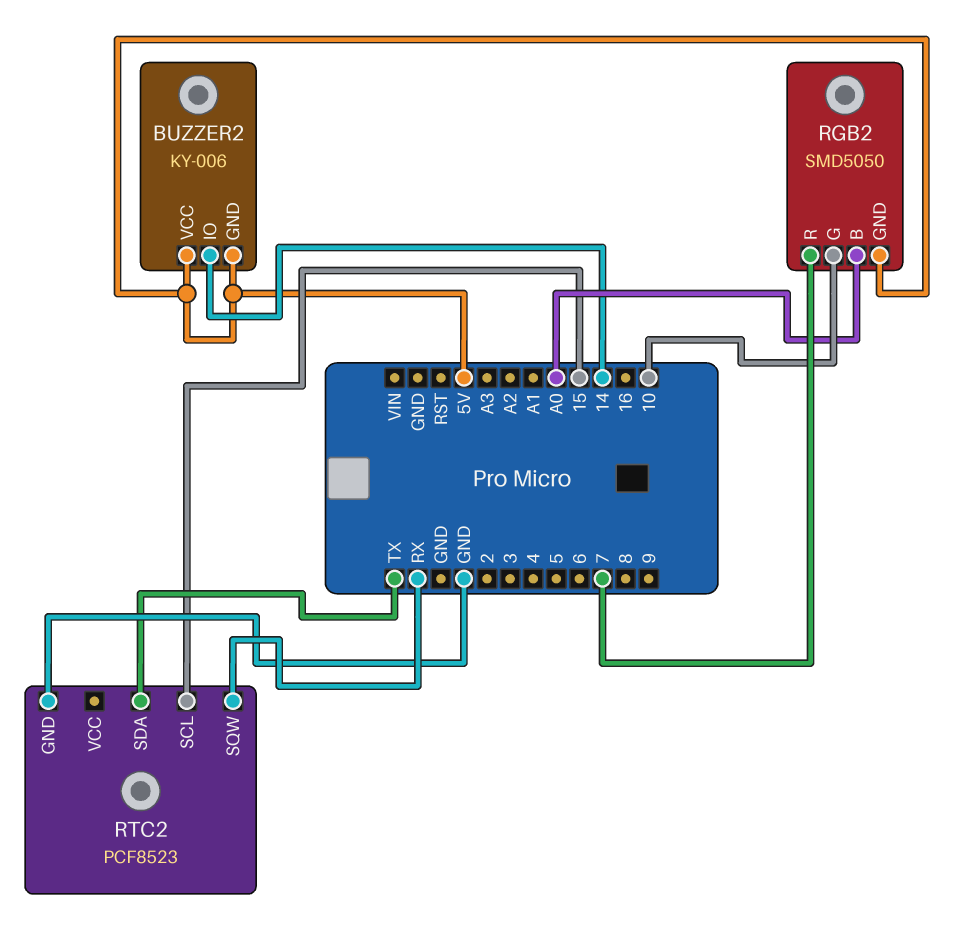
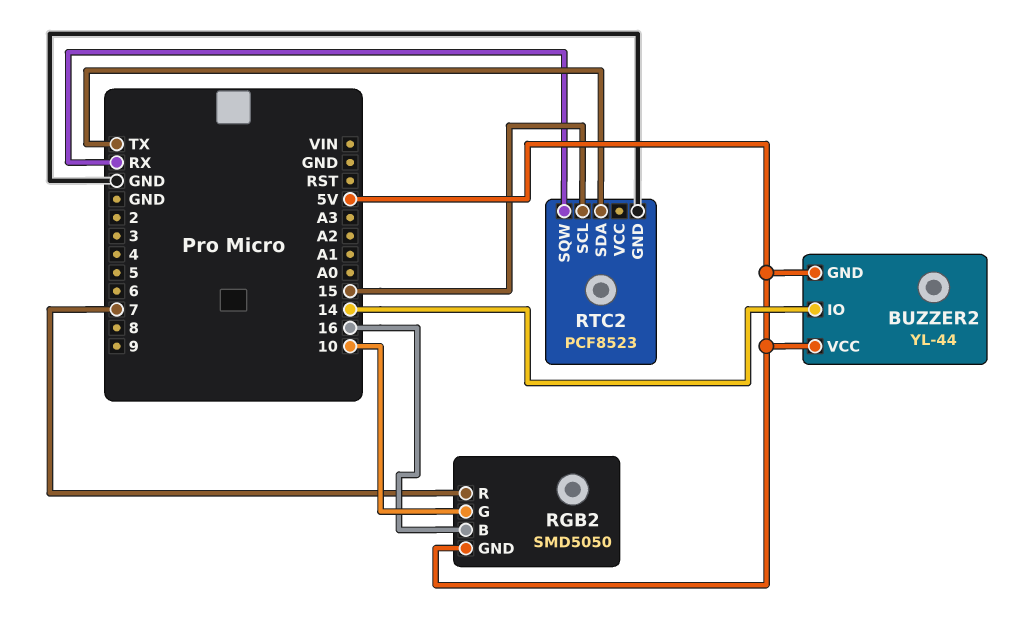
BUZZER2: KY-006 -> YL-44
RGB2 pin B: A0 -> 16

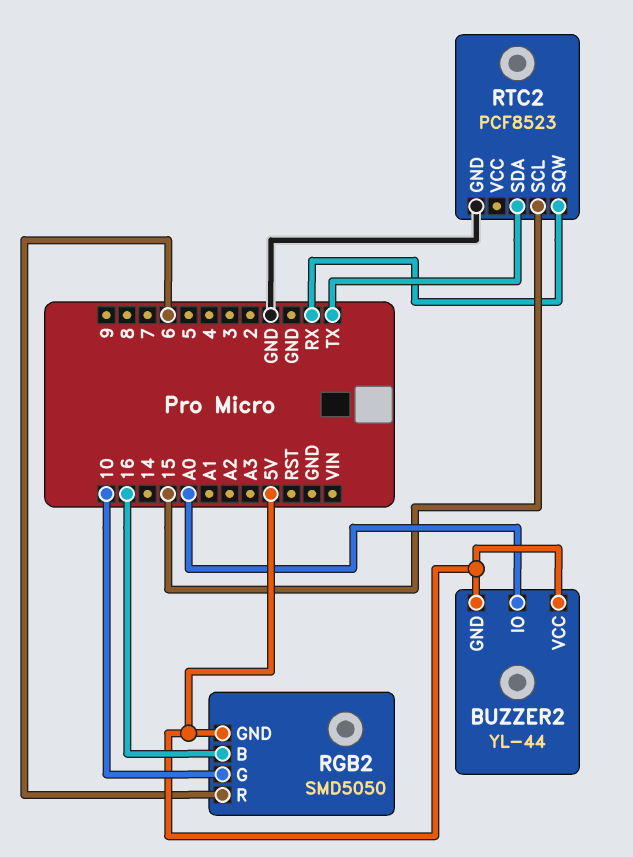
BUZZER2 pin IO: 14 -> A0
RGB2 pin R: 7 -> 6

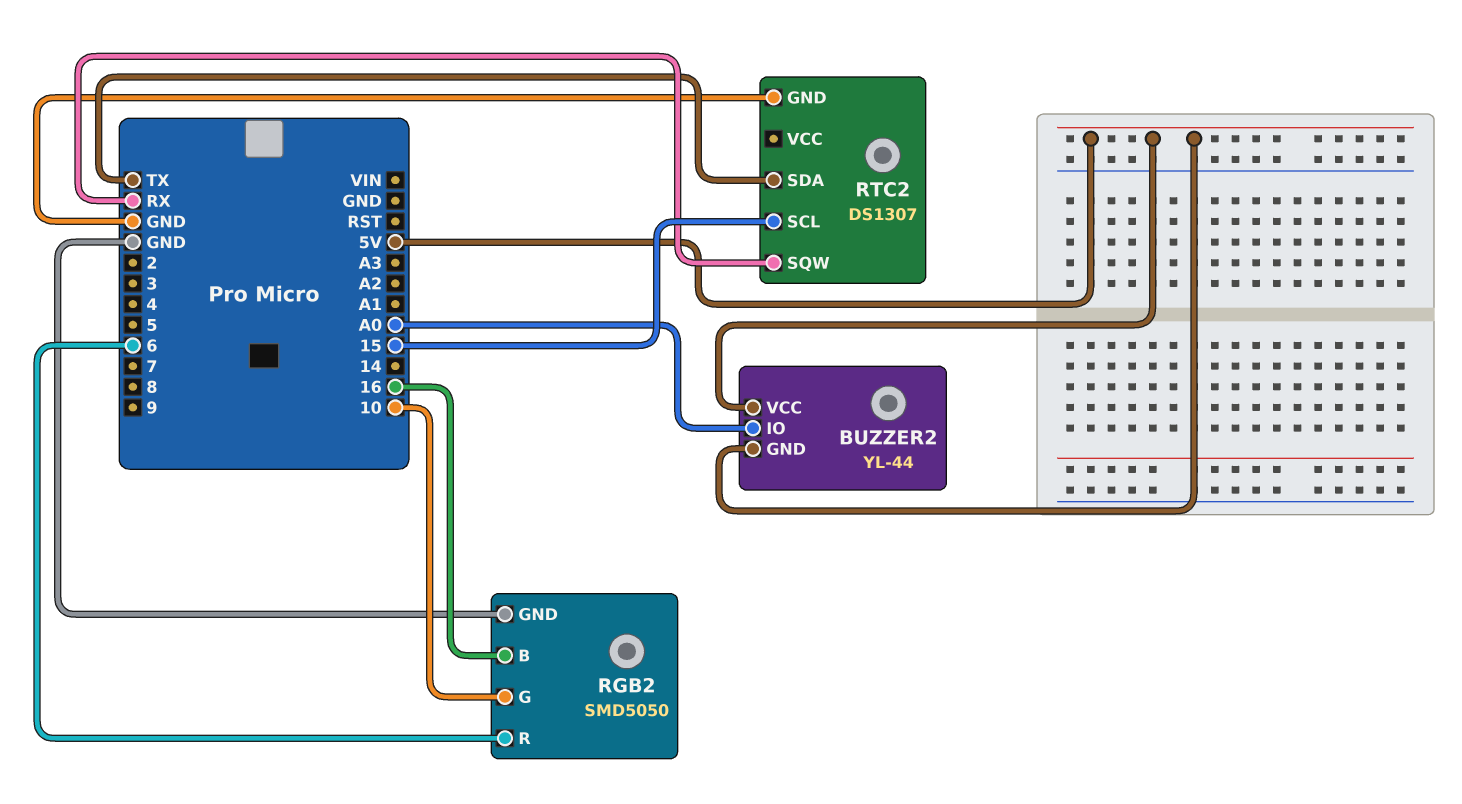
RGB2 pin GND: 5V -> GND
RTC2: PCF8523 -> DS1307

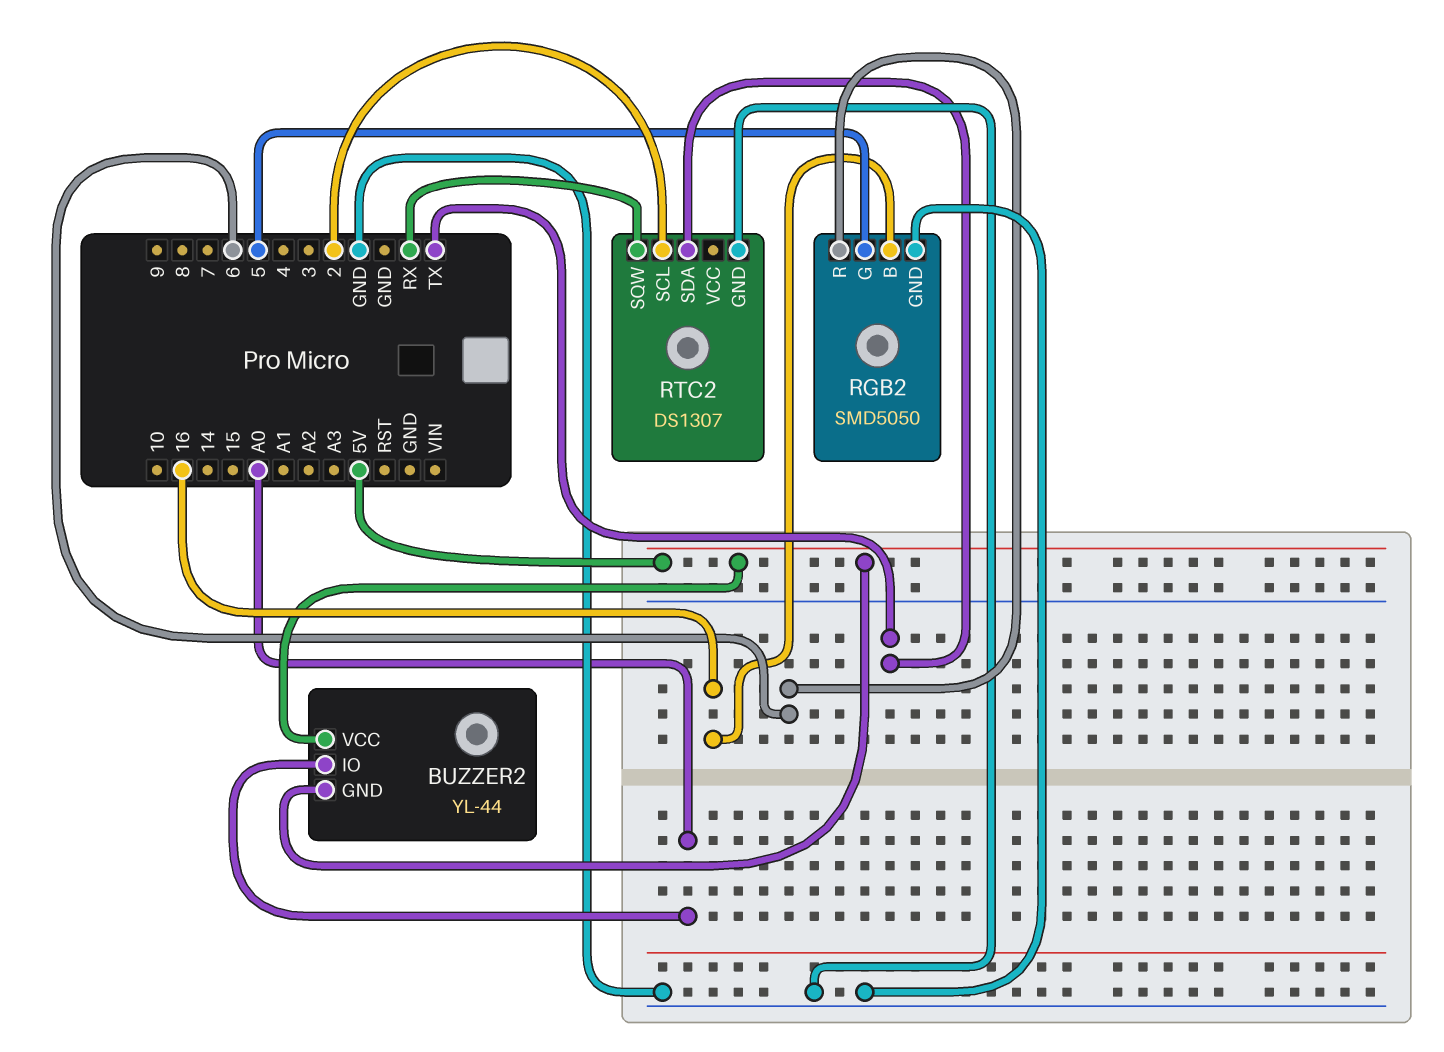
RGB2 pin G: 10 -> 5
RTC2 pin SCL: 15 -> 2

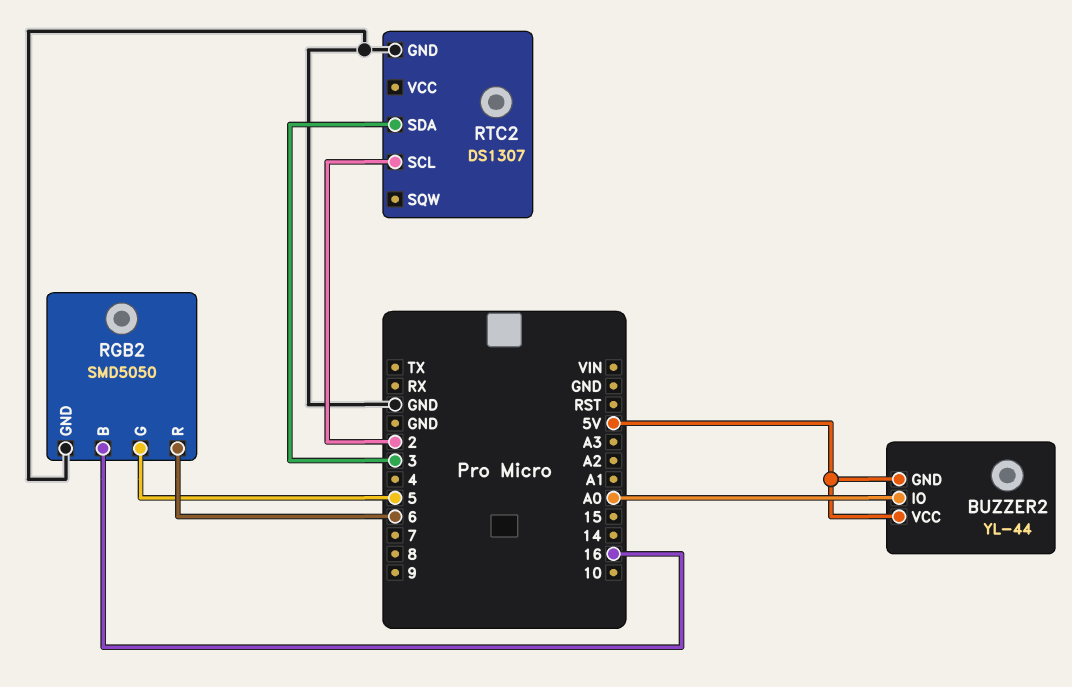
RTC2 pin SDA: TX -> 3
RTC2 pin SQW: RX -> none

